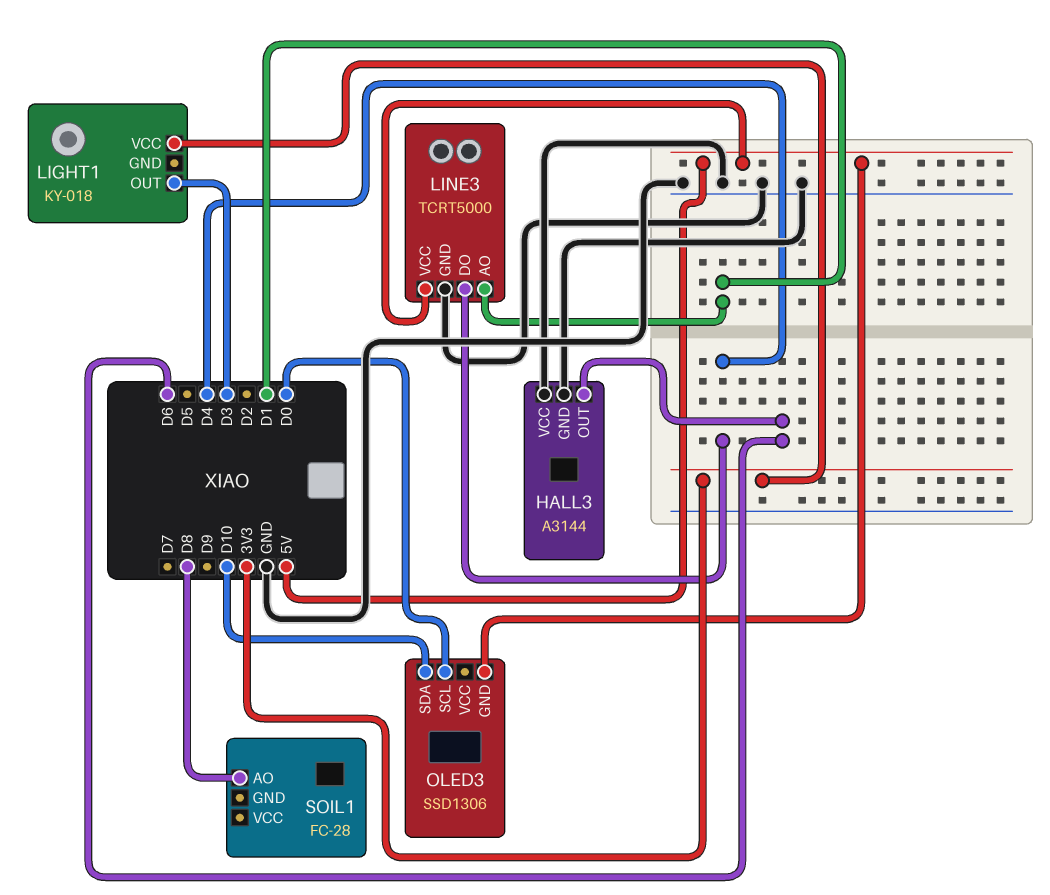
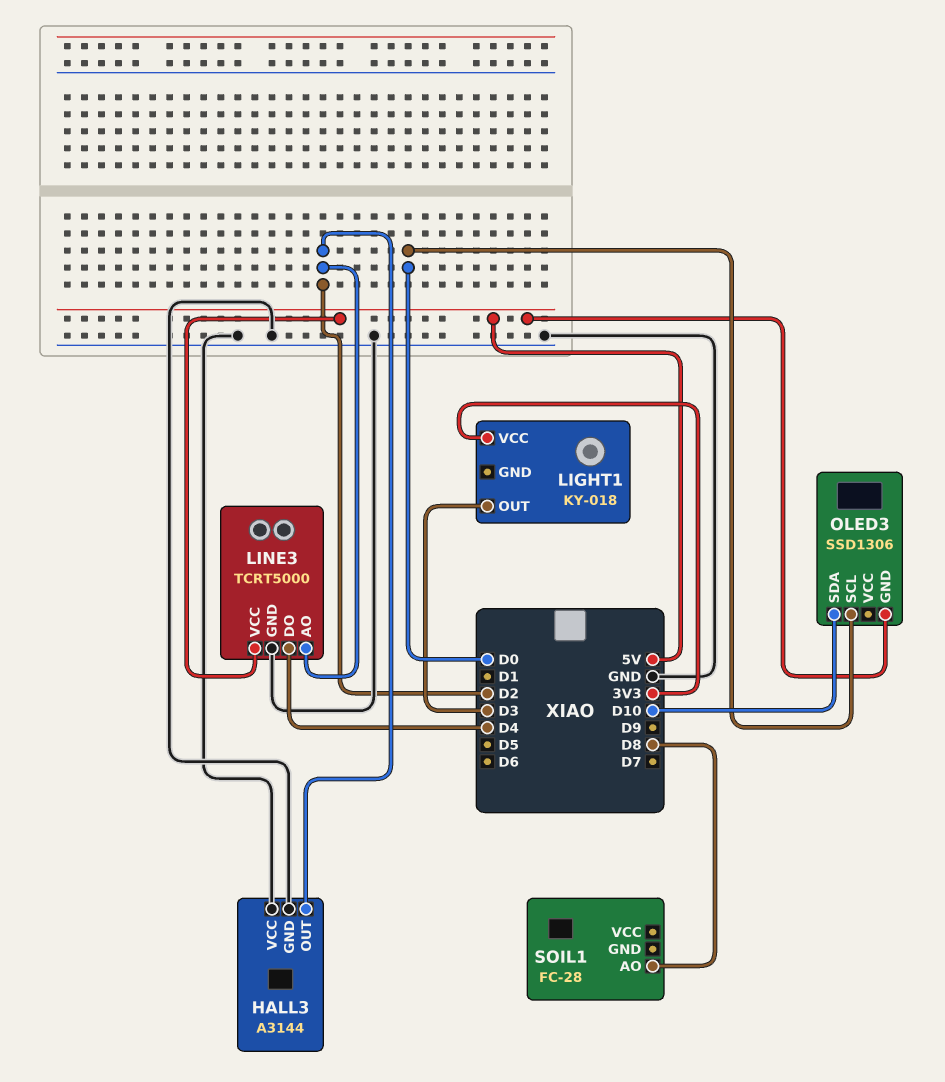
HALL3 pin OUT: D6 -> D2
LINE3 pin AO: D1 -> D2

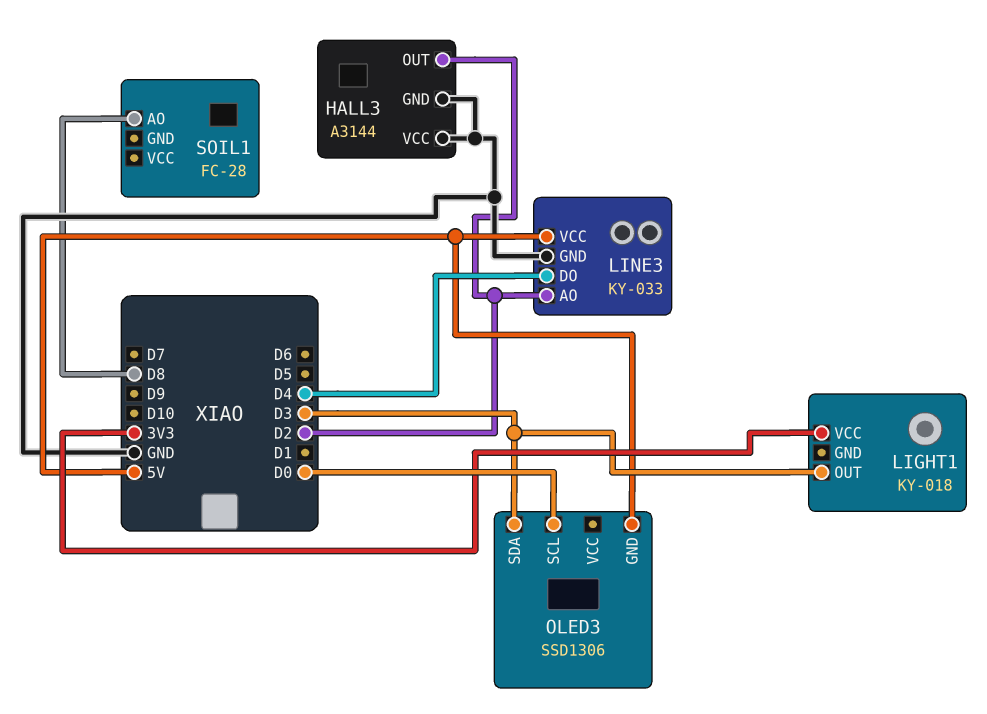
LINE3: TCRT5000 -> KY-033
OLED3 pin SDA: D10 -> D3

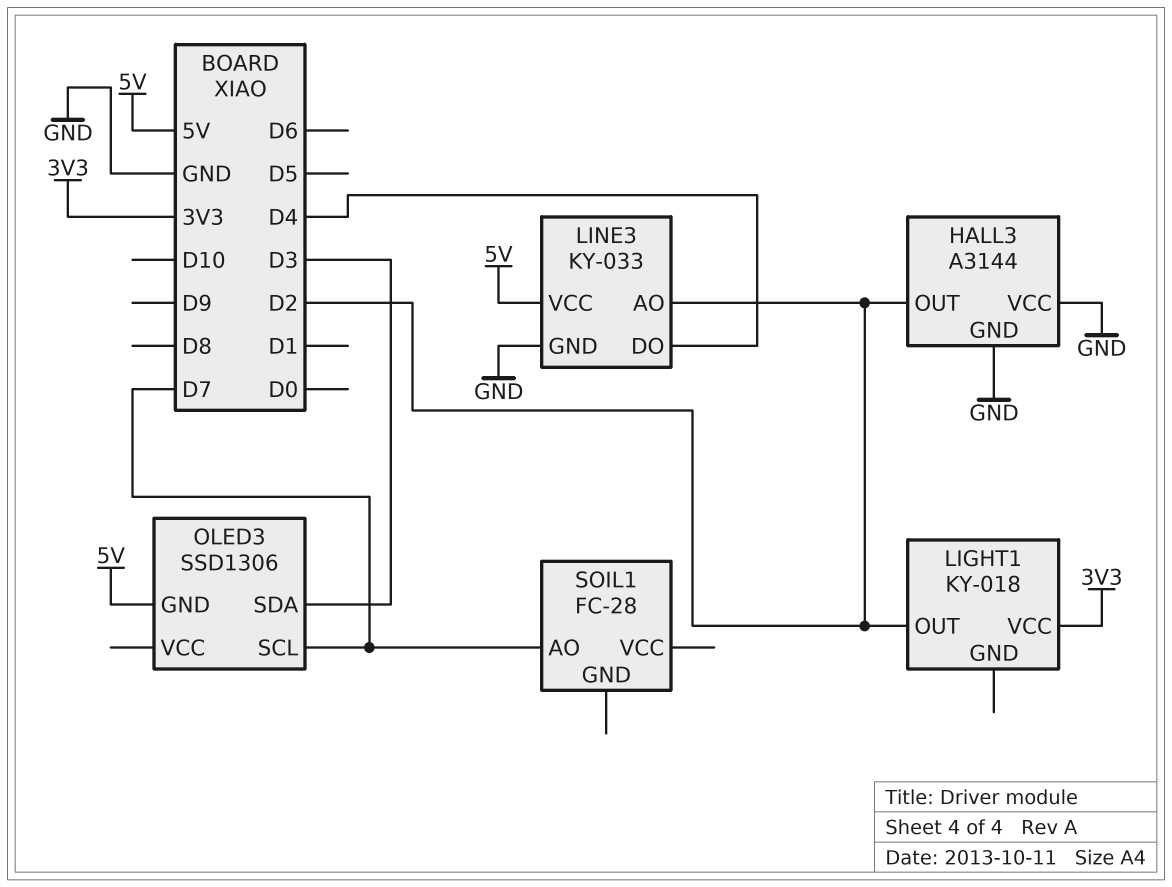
LIGHT1 pin OUT: D3 -> D2
OLED3 pin SCL: D0 -> D7
SOIL1 pin AO: D8 -> D7

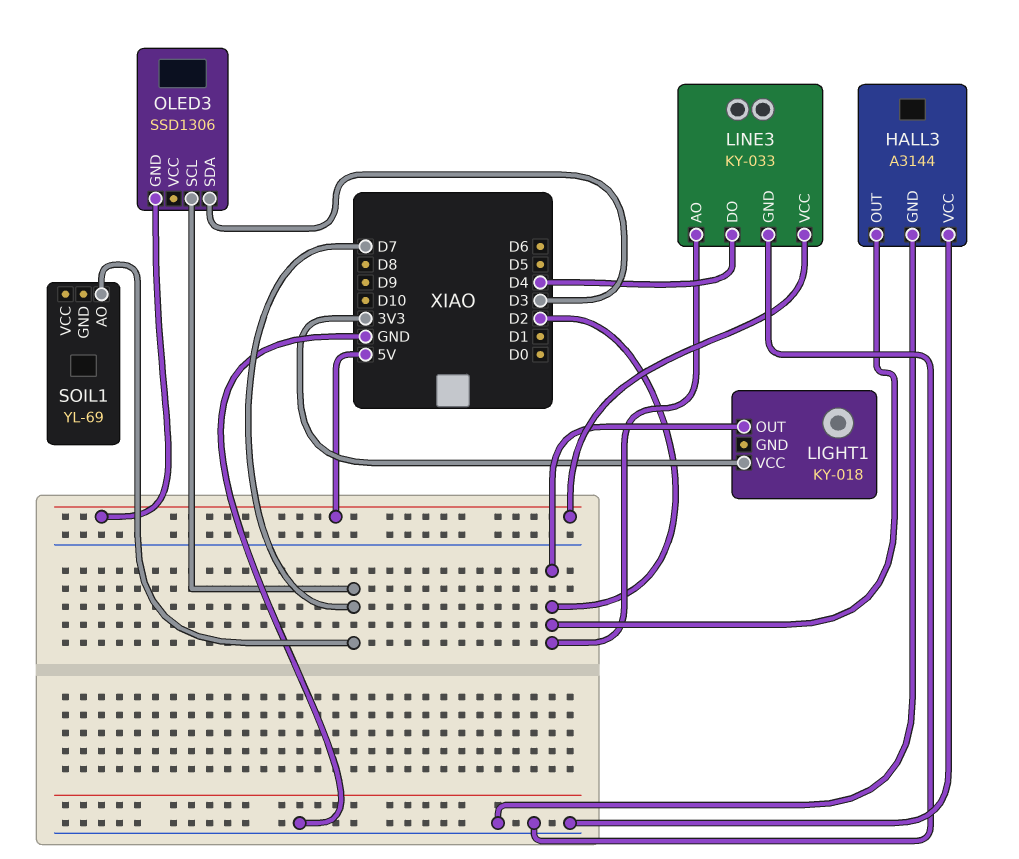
SOIL1: FC-28 -> YL-69

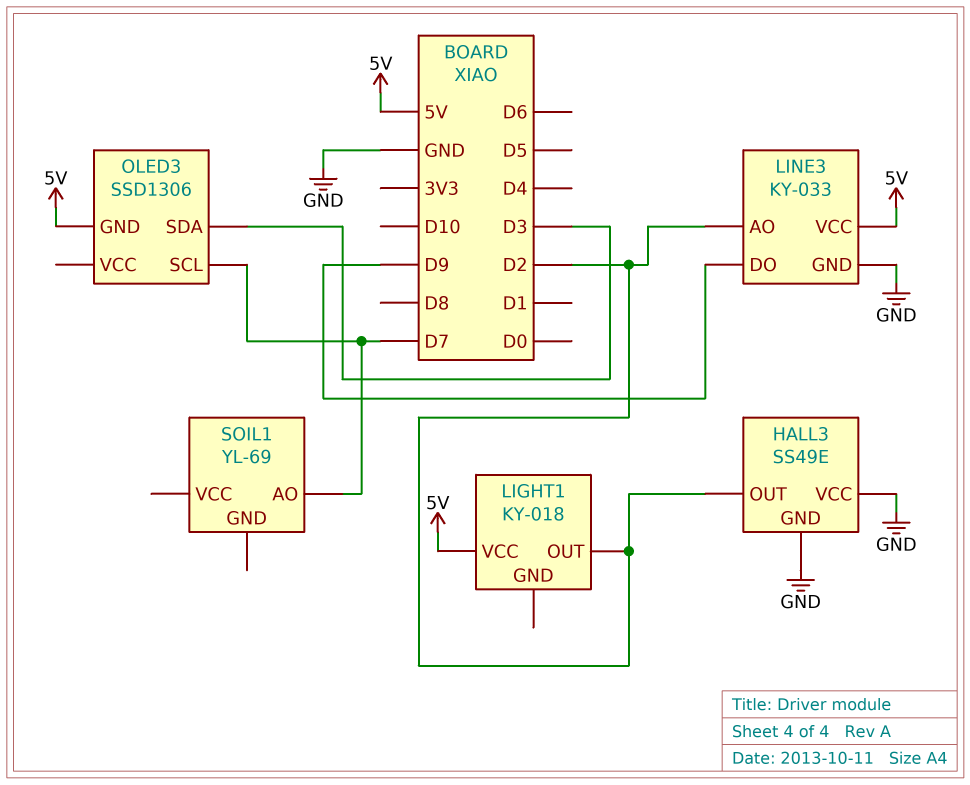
HALL3: A3144 -> SS49E
LIGHT1 pin VCC: 3V3 -> 5V
LINE3 pin DO: D4 -> D9

